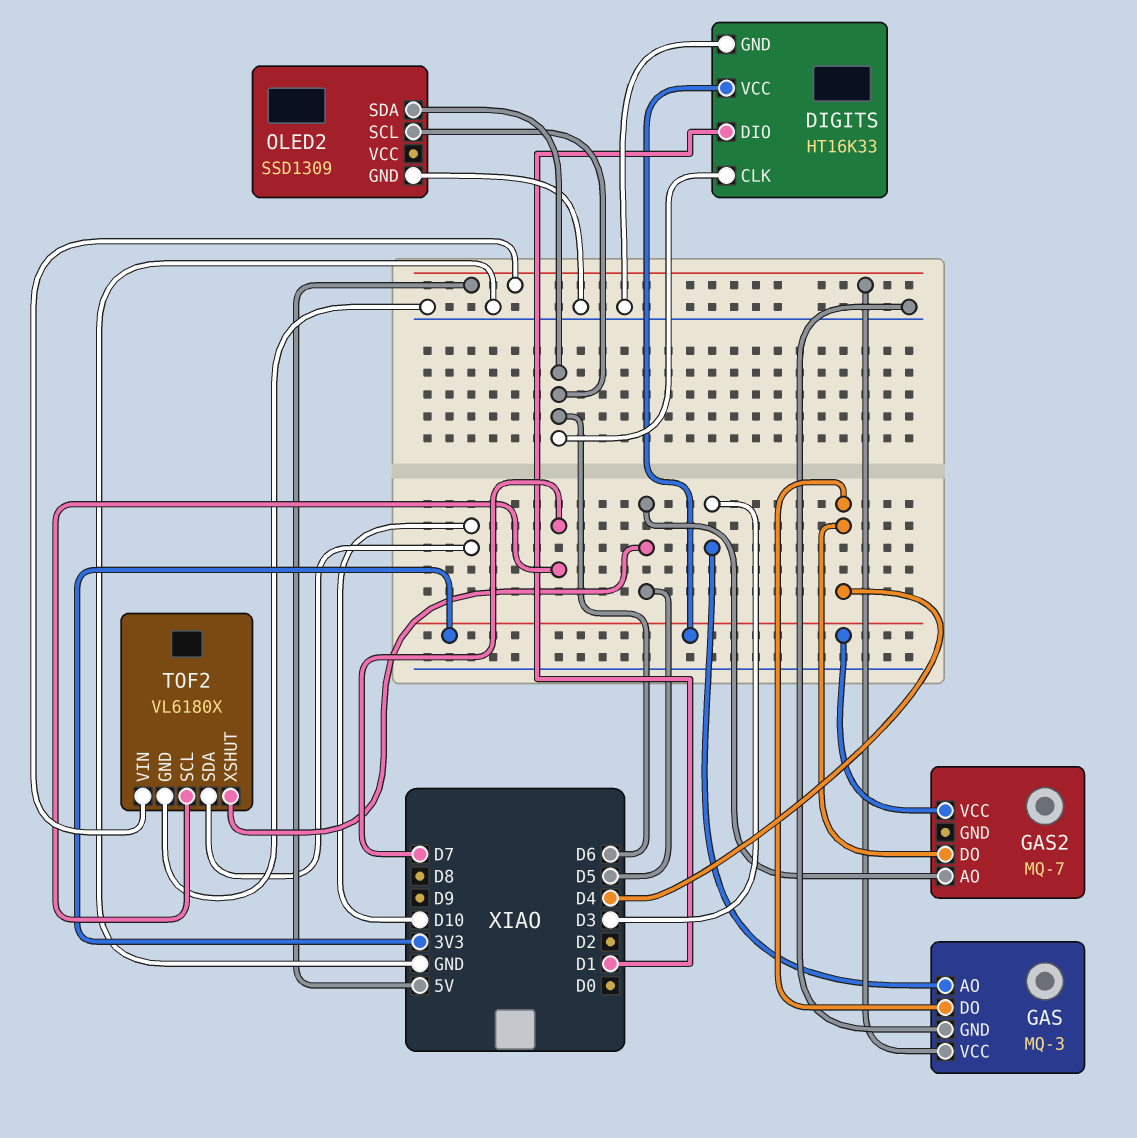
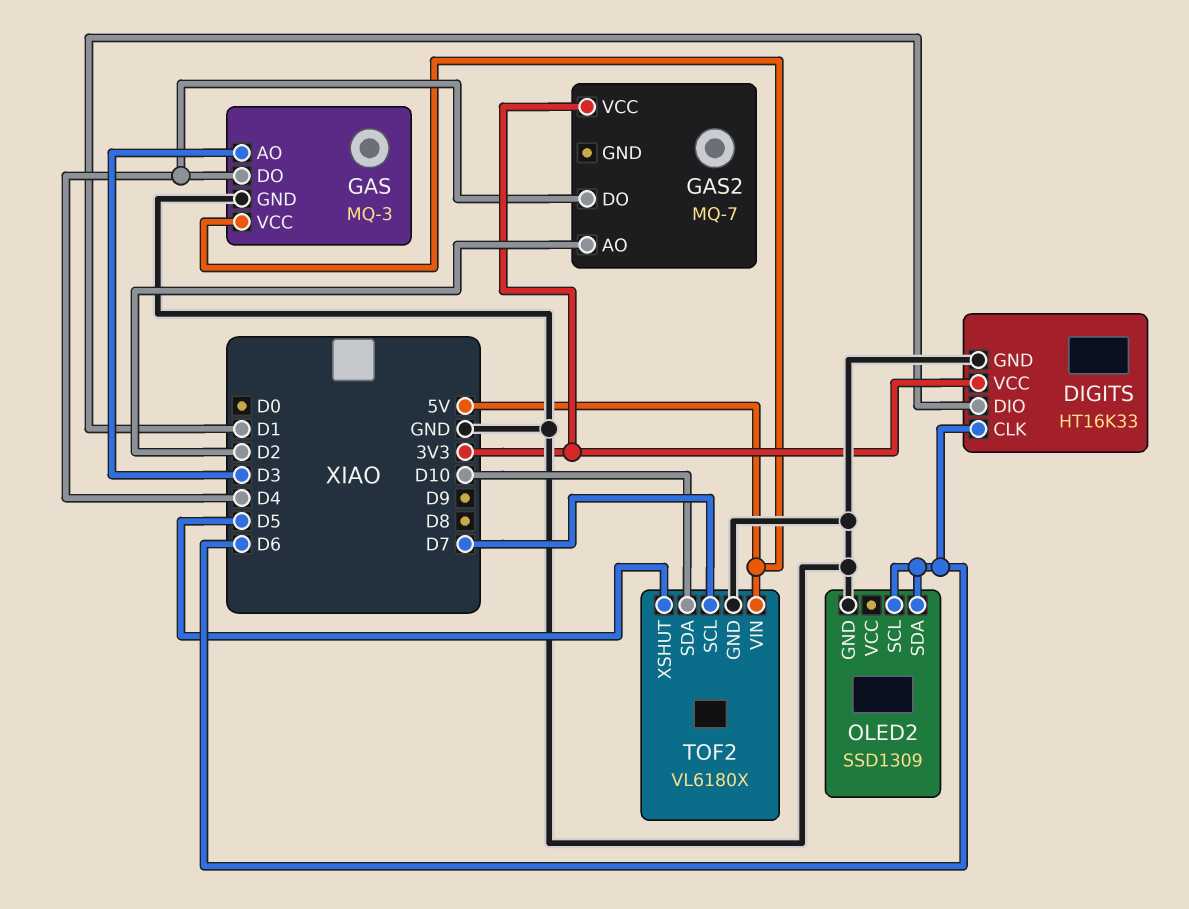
GAS2 pin AO: D5 -> D2

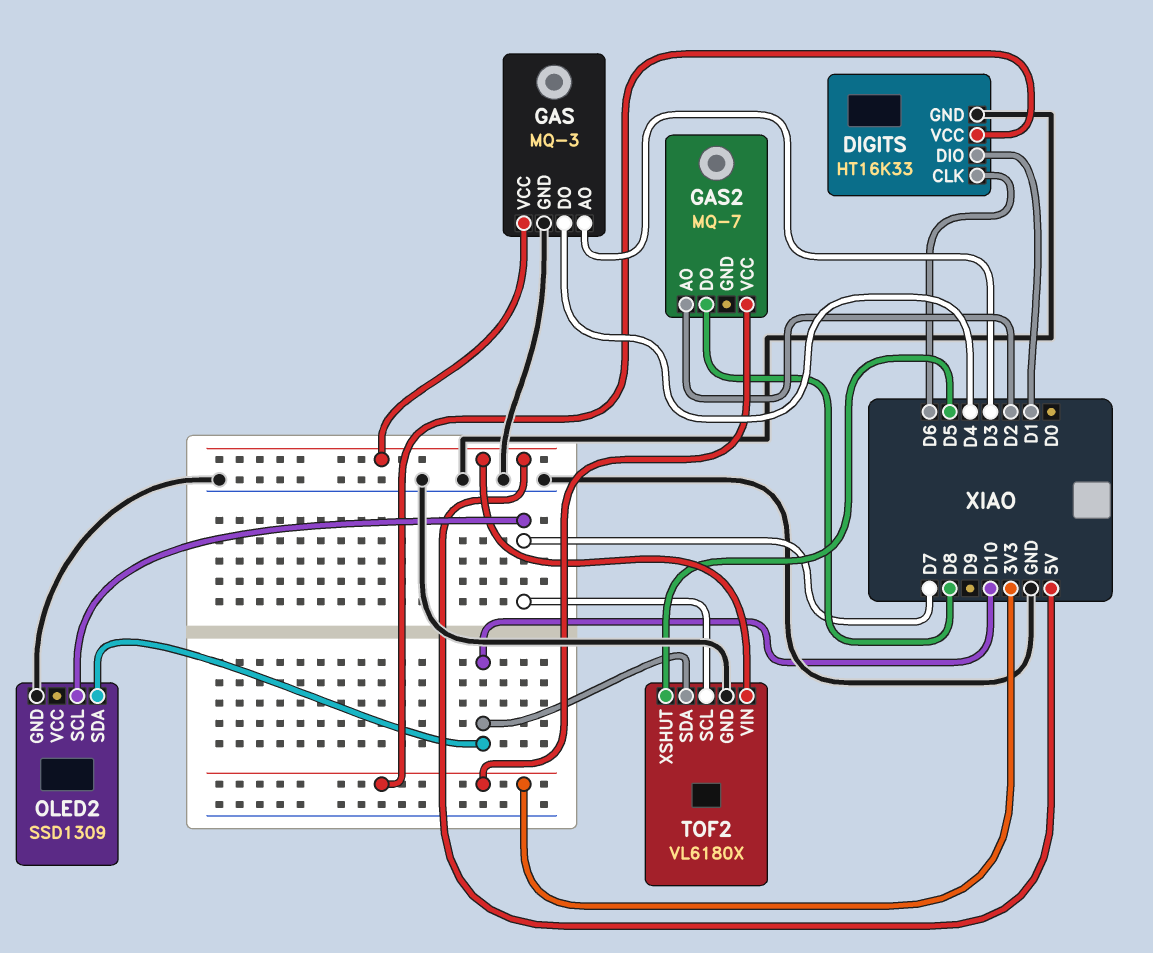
GAS2 pin DO: D4 -> D8
OLED2 pin SCL: D6 -> D7
OLED2 pin SDA: D6 -> D10

